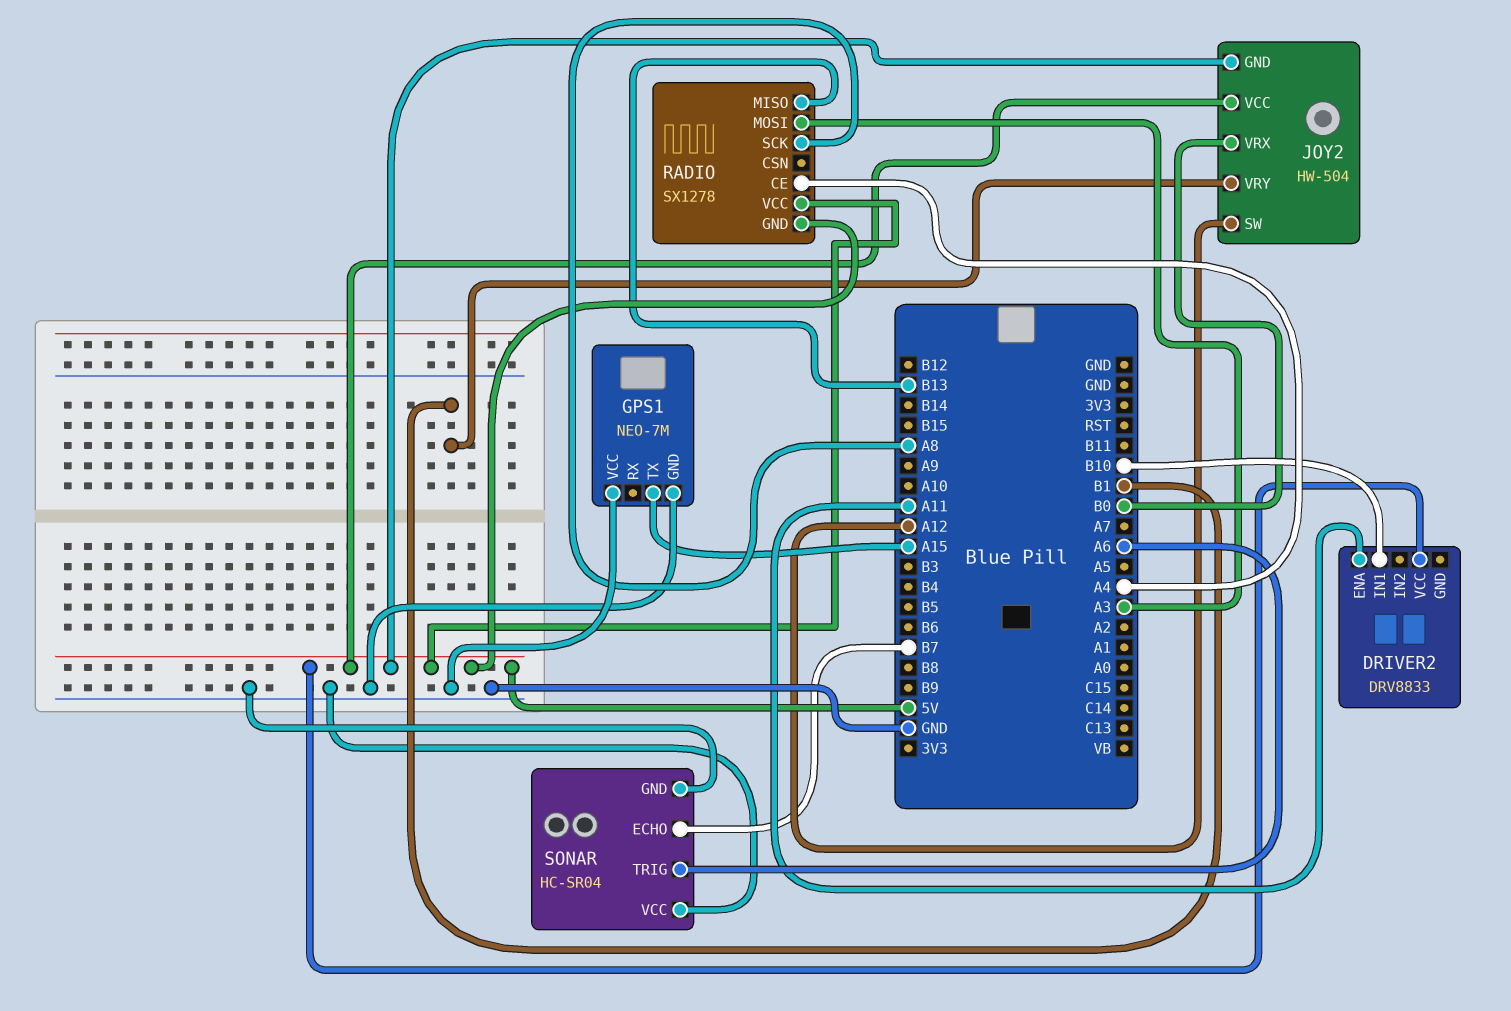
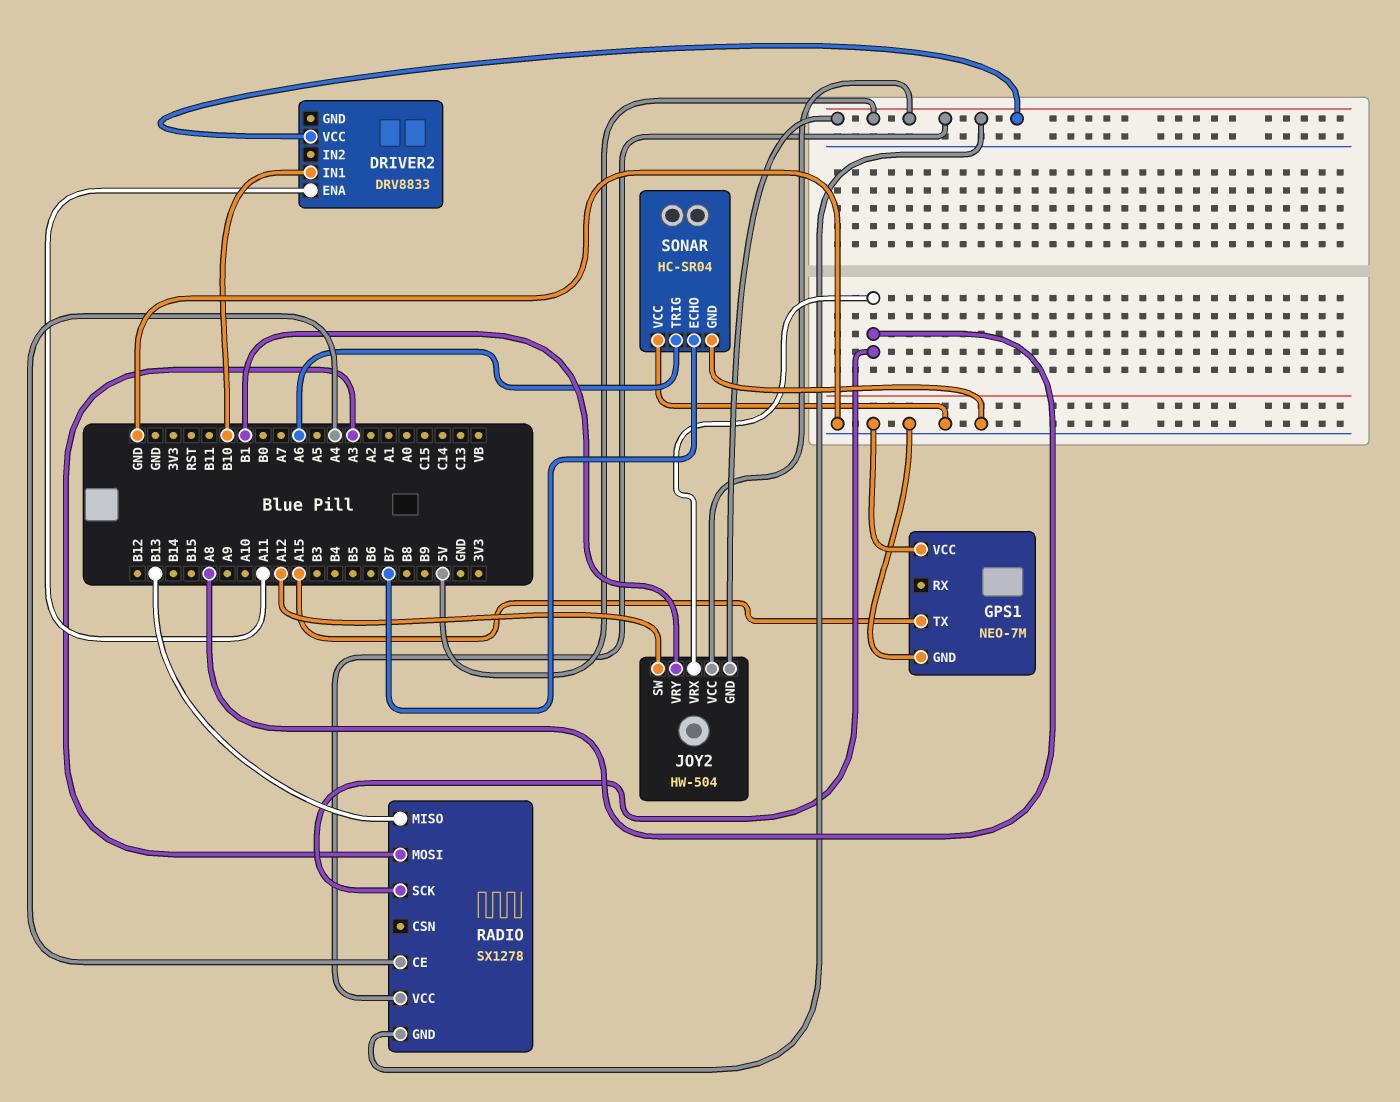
JOY2 pin VRX: B0 -> A8

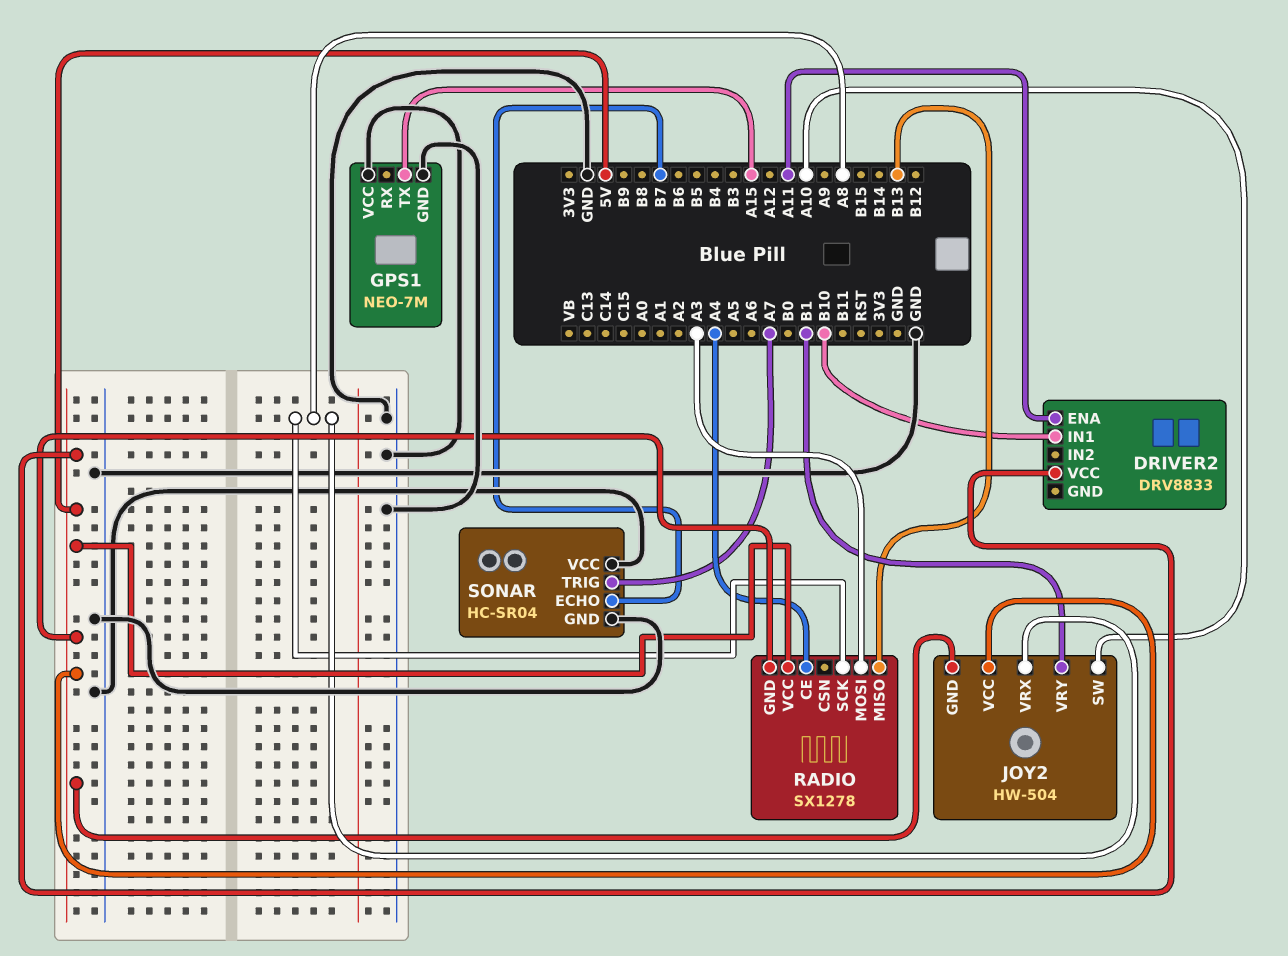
JOY2 pin SW: A12 -> A10
SONAR pin TRIG: A6 -> A7

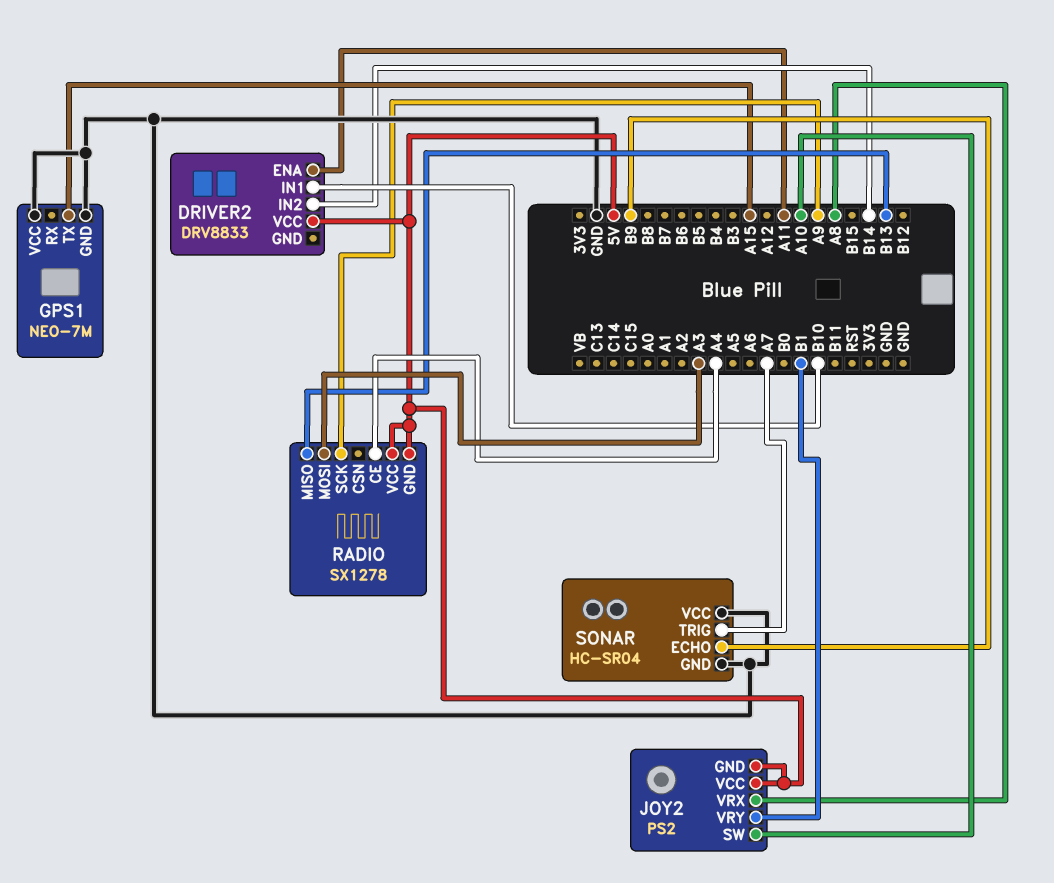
DRIVER2 pin IN2: none -> B14
JOY2: HW-504 -> PS2
RADIO pin SCK: A8 -> A9
SONAR pin ECHO: B7 -> B9

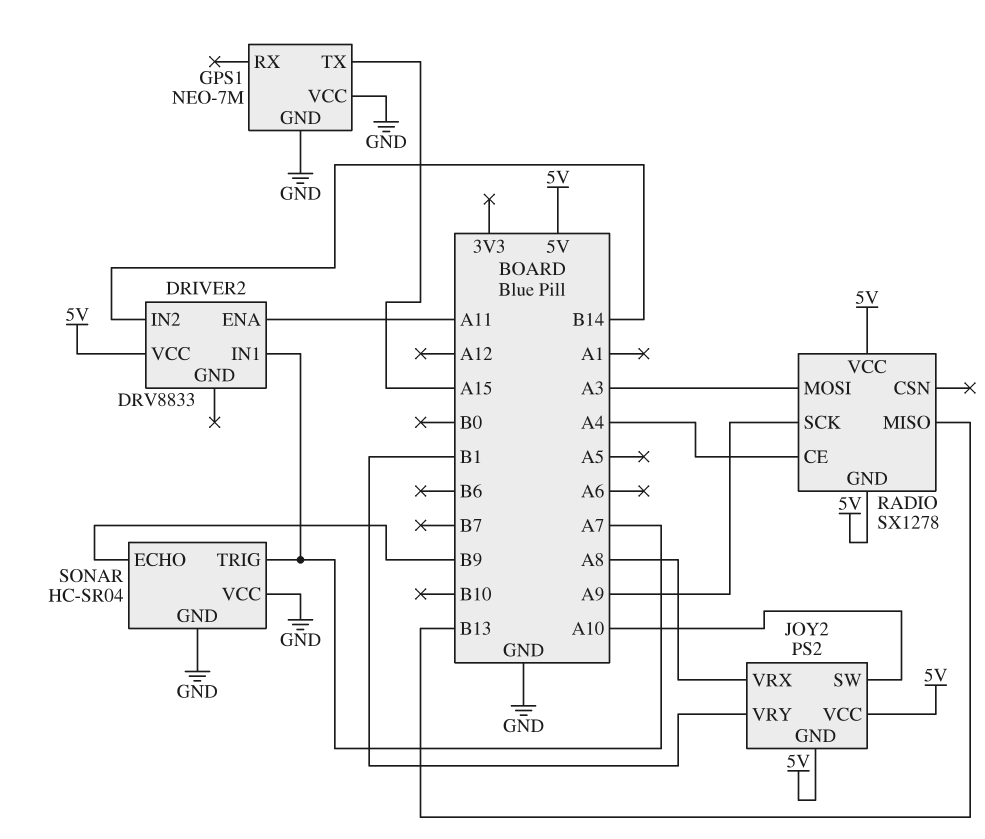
DRIVER2 pin IN1: B10 -> A7

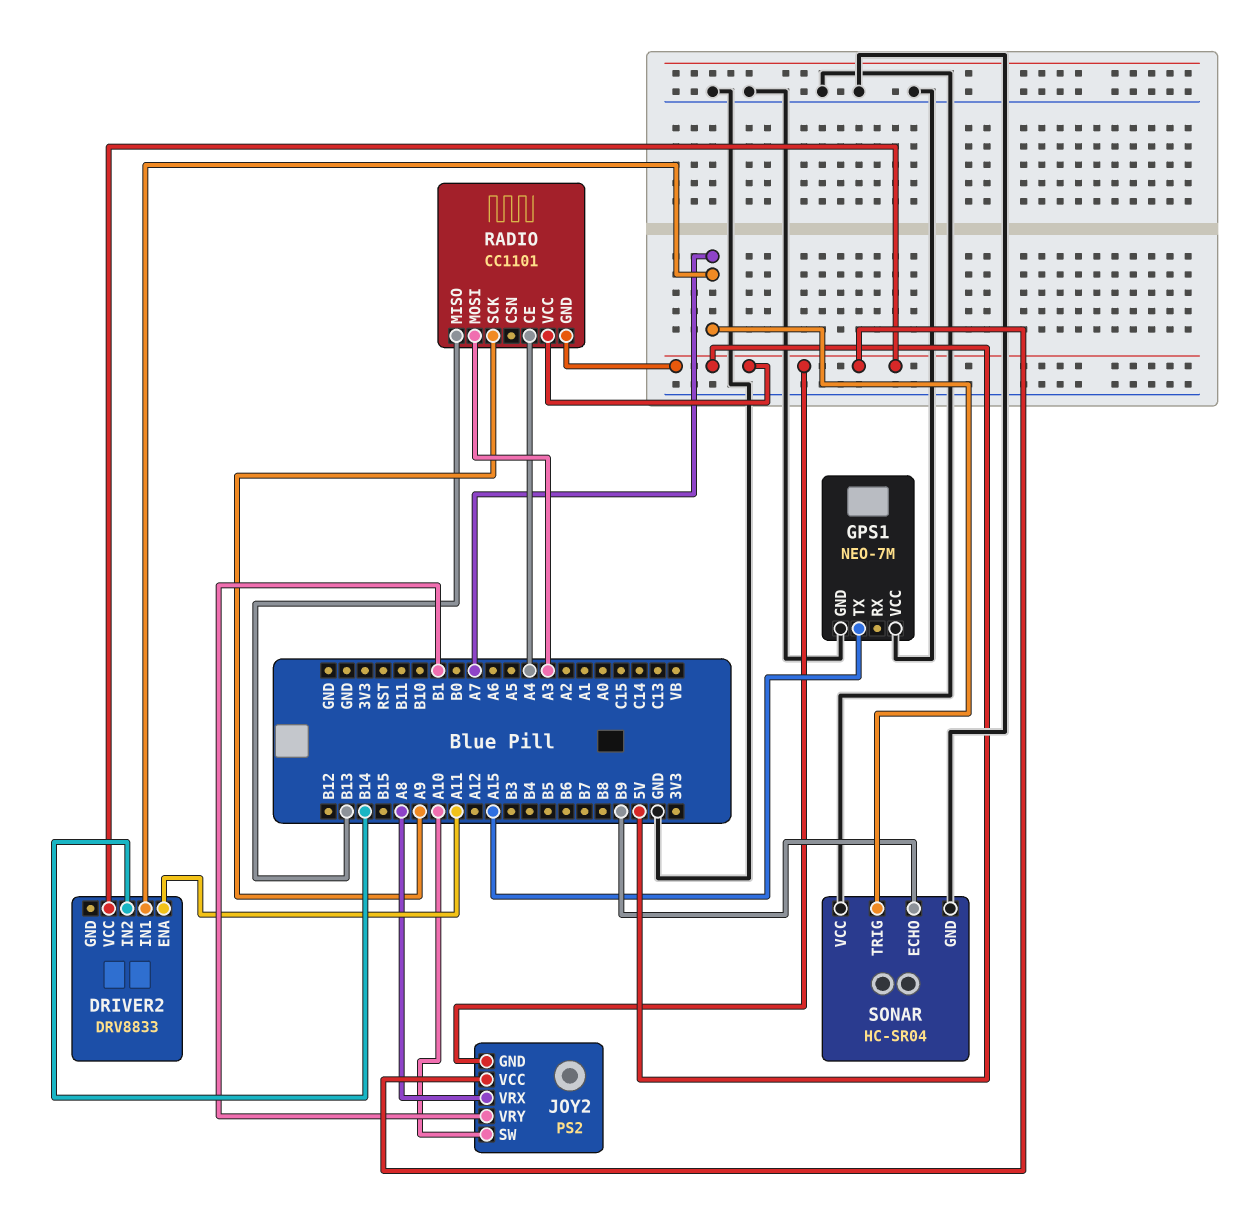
RADIO: SX1278 -> CC1101

